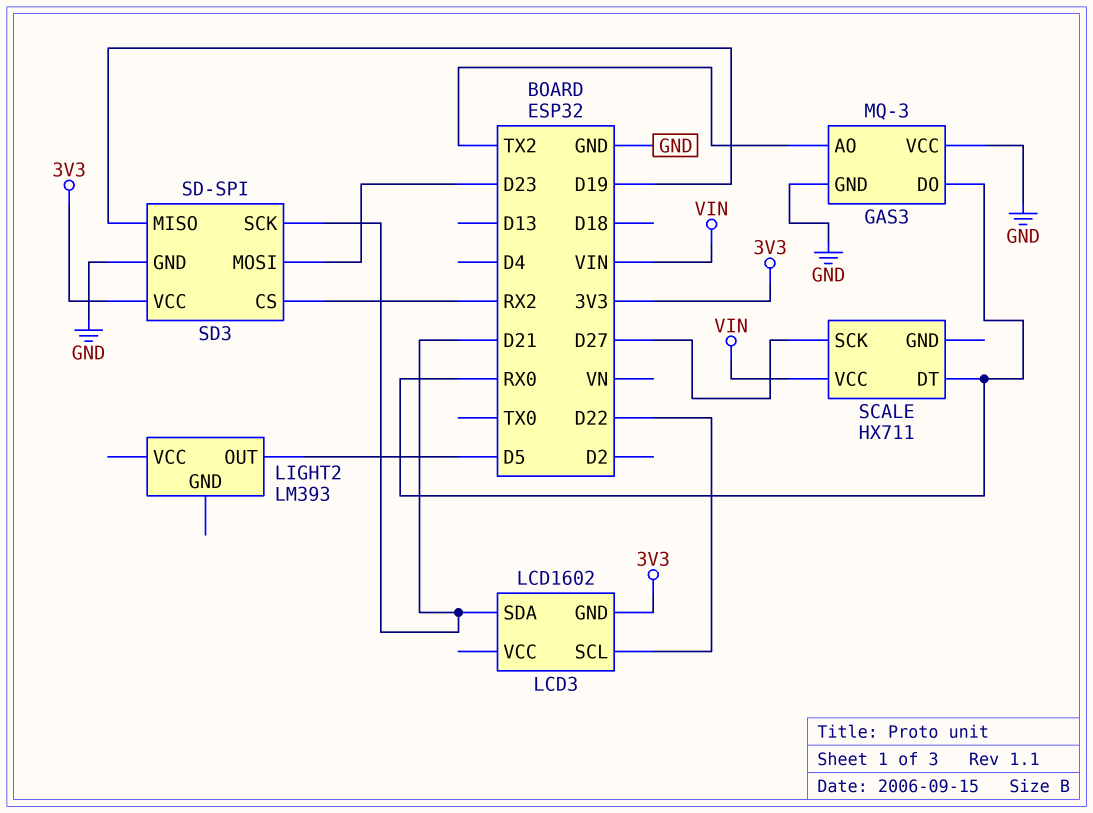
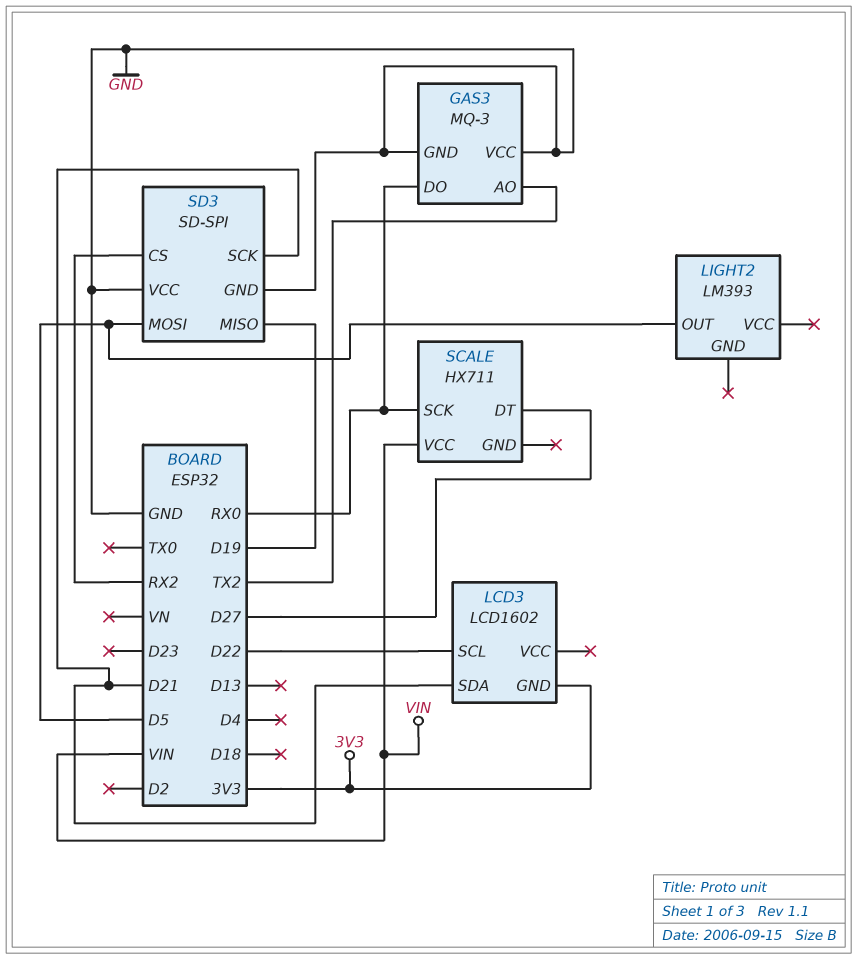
SCALE pin DT: RX0 -> D27
SCALE pin SCK: D27 -> RX0
SD3 pin MOSI: D23 -> D5
SD3 pin VCC: 3V3 -> GND

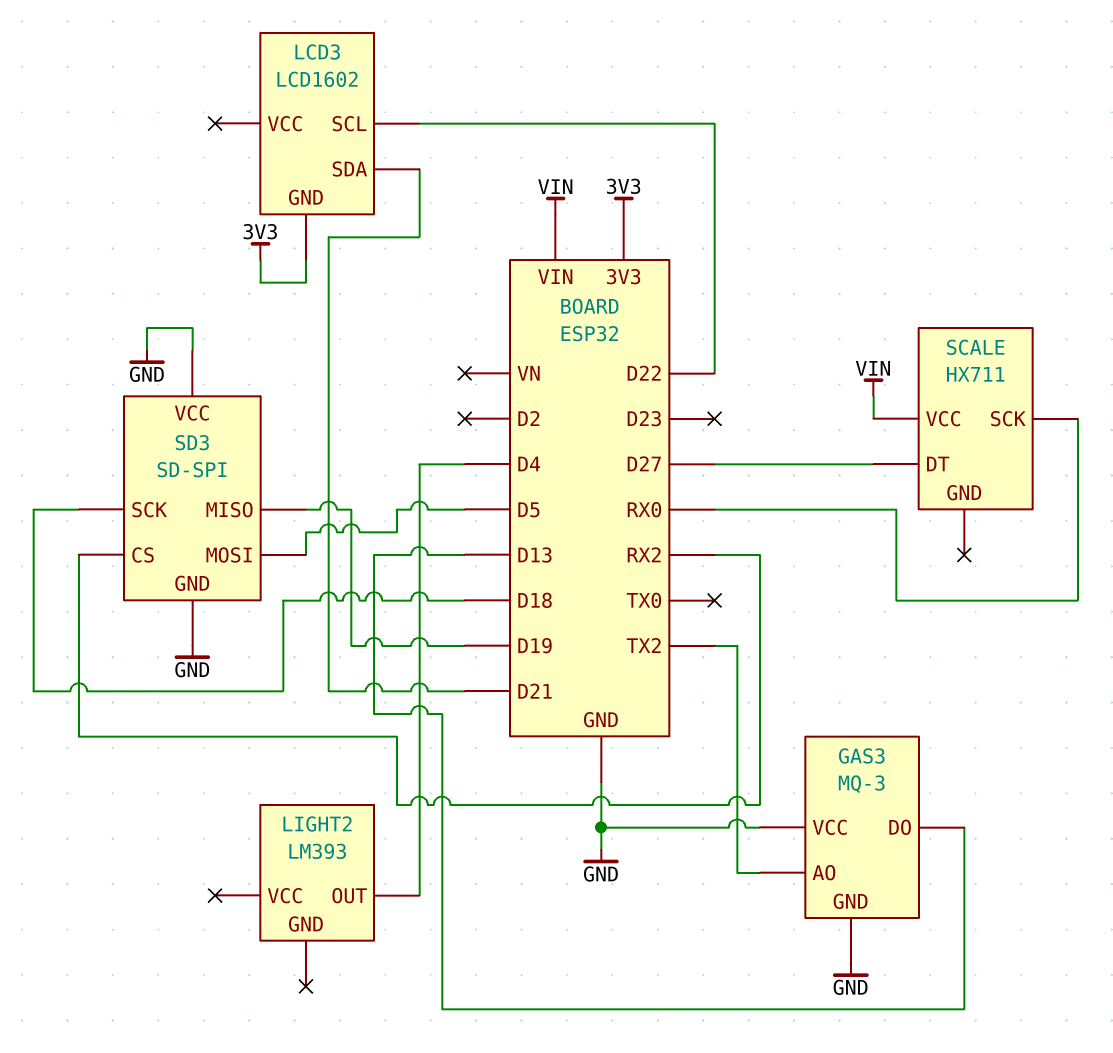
GAS3 pin DO: RX0 -> D13
LIGHT2 pin OUT: D5 -> D4
SD3 pin SCK: D21 -> D18

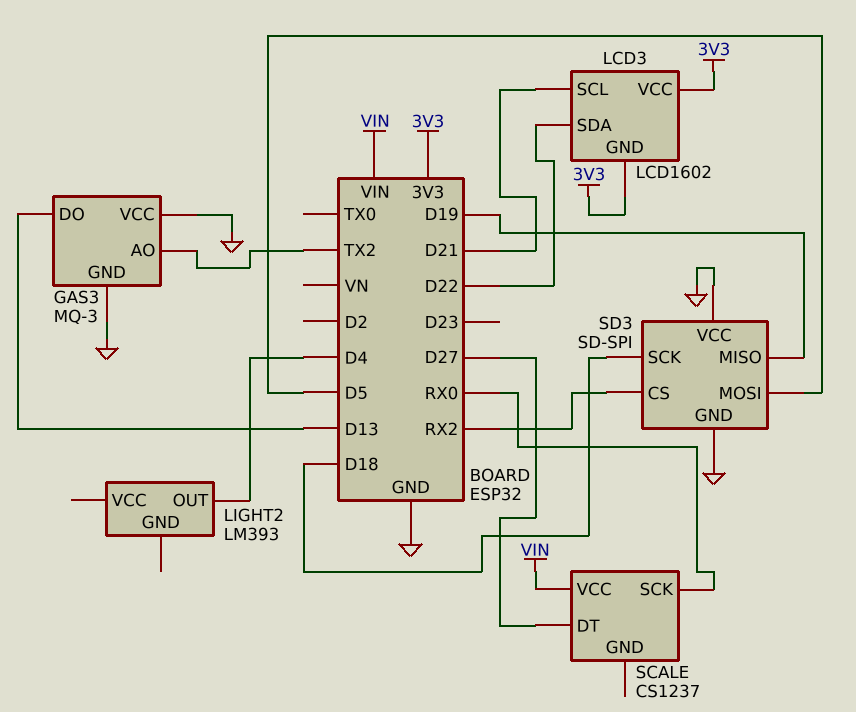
LCD3 pin SCL: D22 -> D21
LCD3 pin SDA: D21 -> D22
LCD3 pin VCC: none -> 3V3
SCALE: HX711 -> CS1237

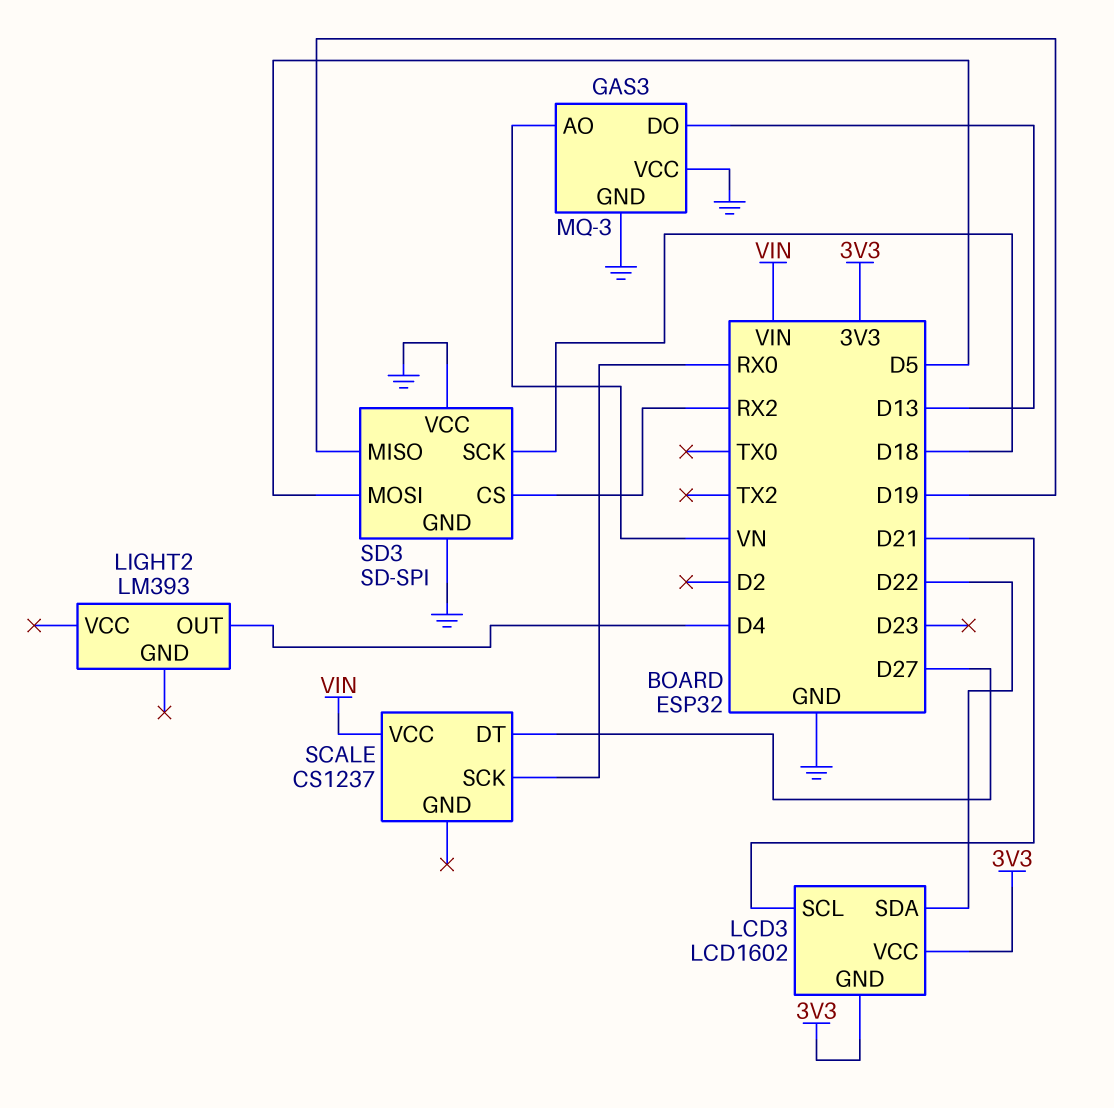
GAS3 pin AO: TX2 -> VN

